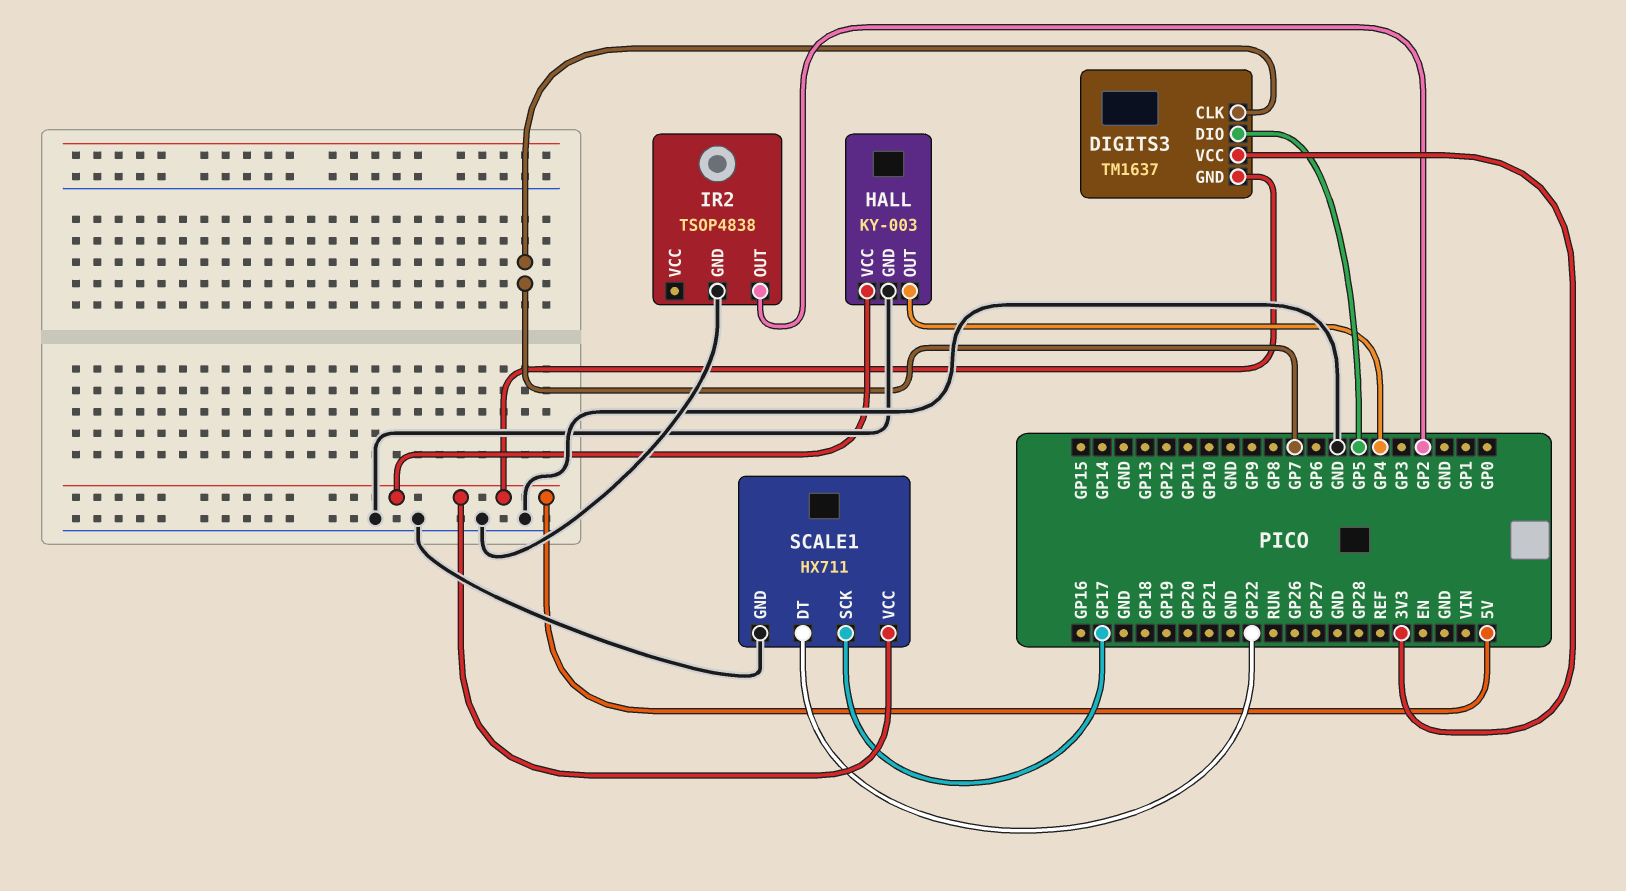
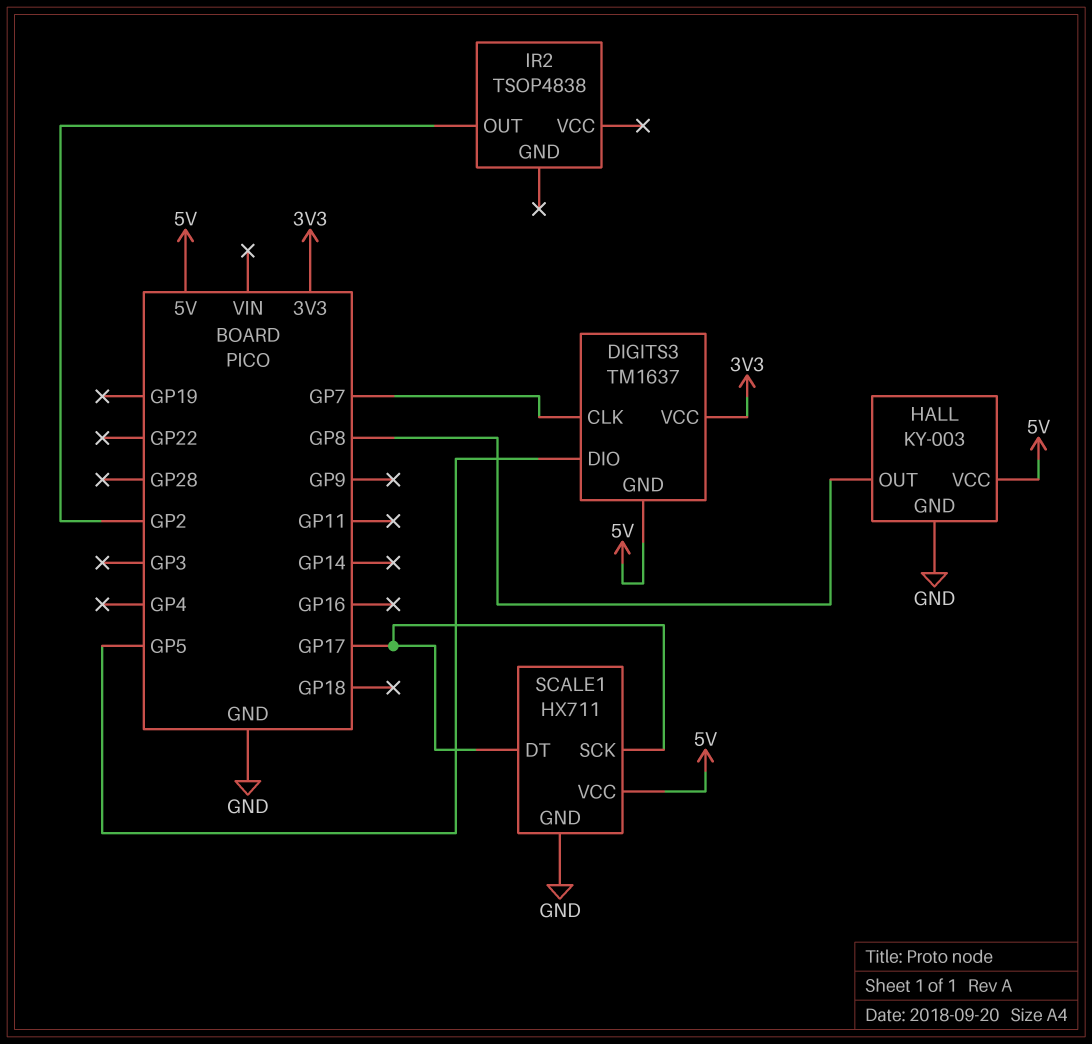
HALL pin OUT: GP4 -> GP8
IR2 pin GND: GND -> none
SCALE1 pin DT: GP22 -> GP17

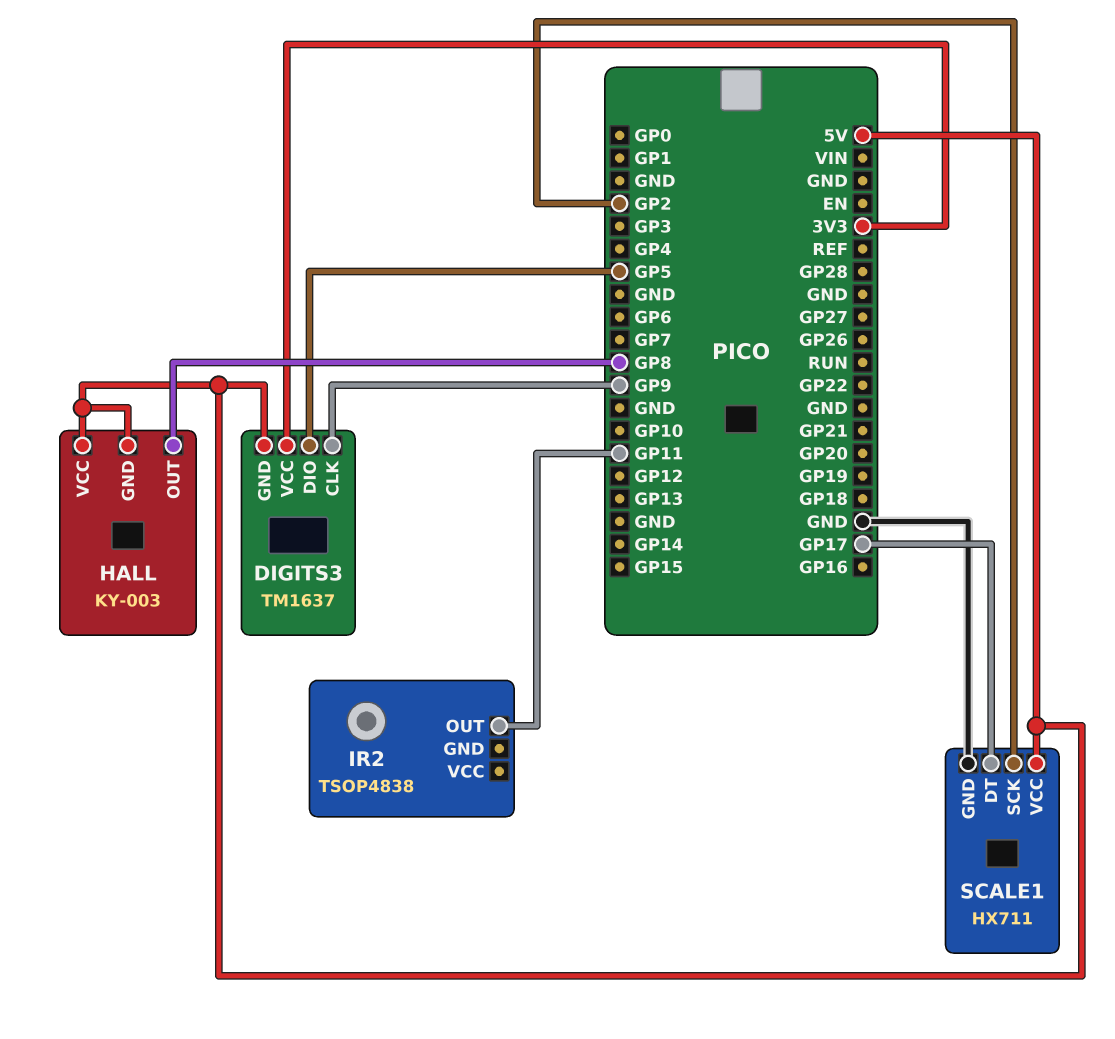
DIGITS3 pin CLK: GP7 -> GP9
HALL pin GND: GND -> 5V
IR2 pin OUT: GP2 -> GP11
SCALE1 pin SCK: GP17 -> GP2

